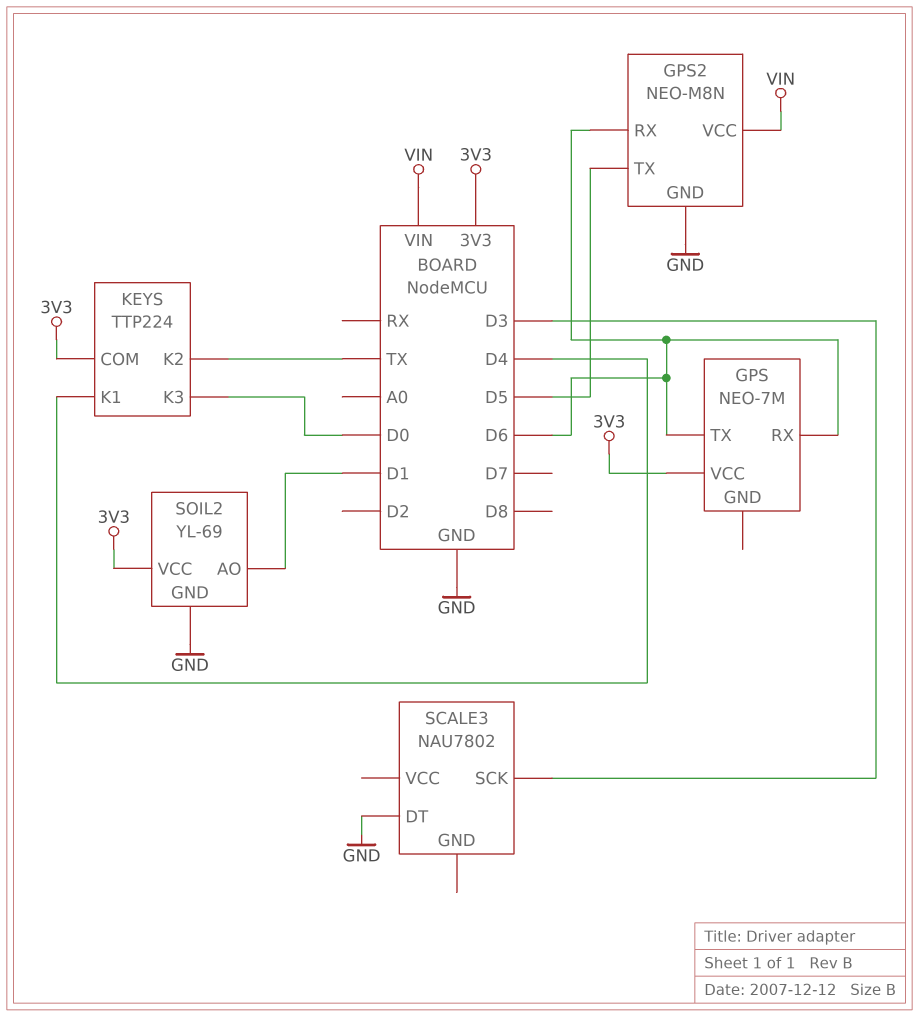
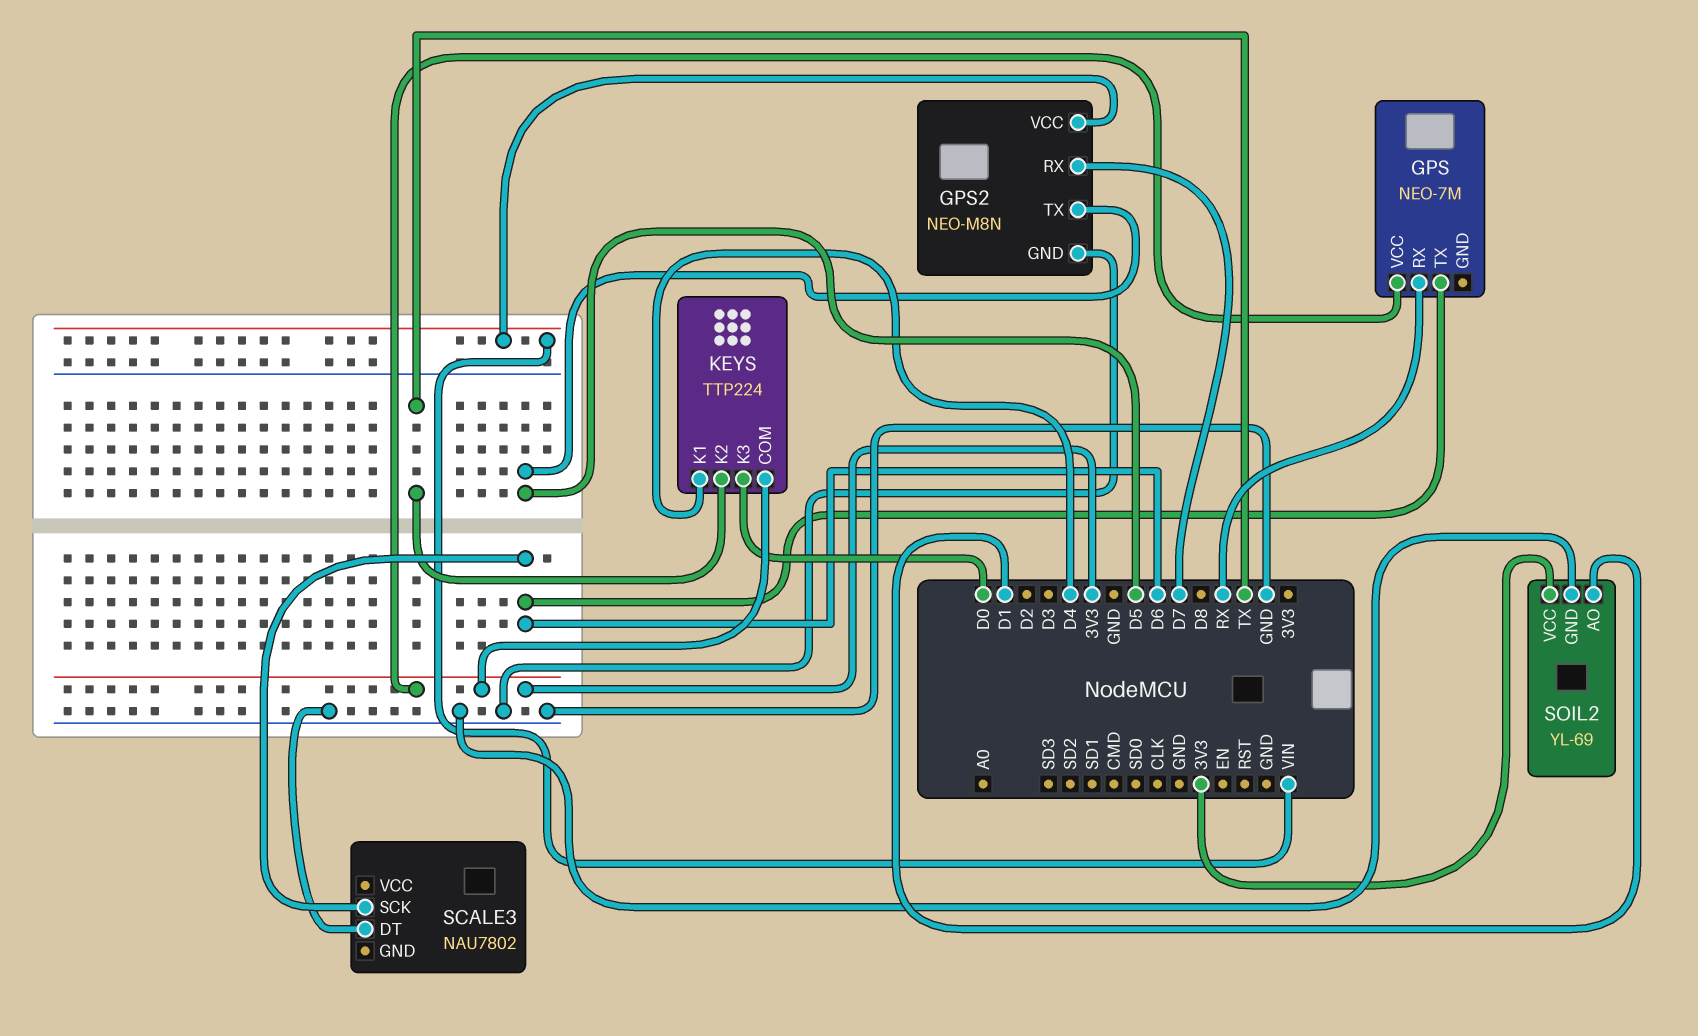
GPS pin RX: D6 -> RX
GPS2 pin RX: D6 -> D7
SCALE3 pin SCK: D3 -> D6

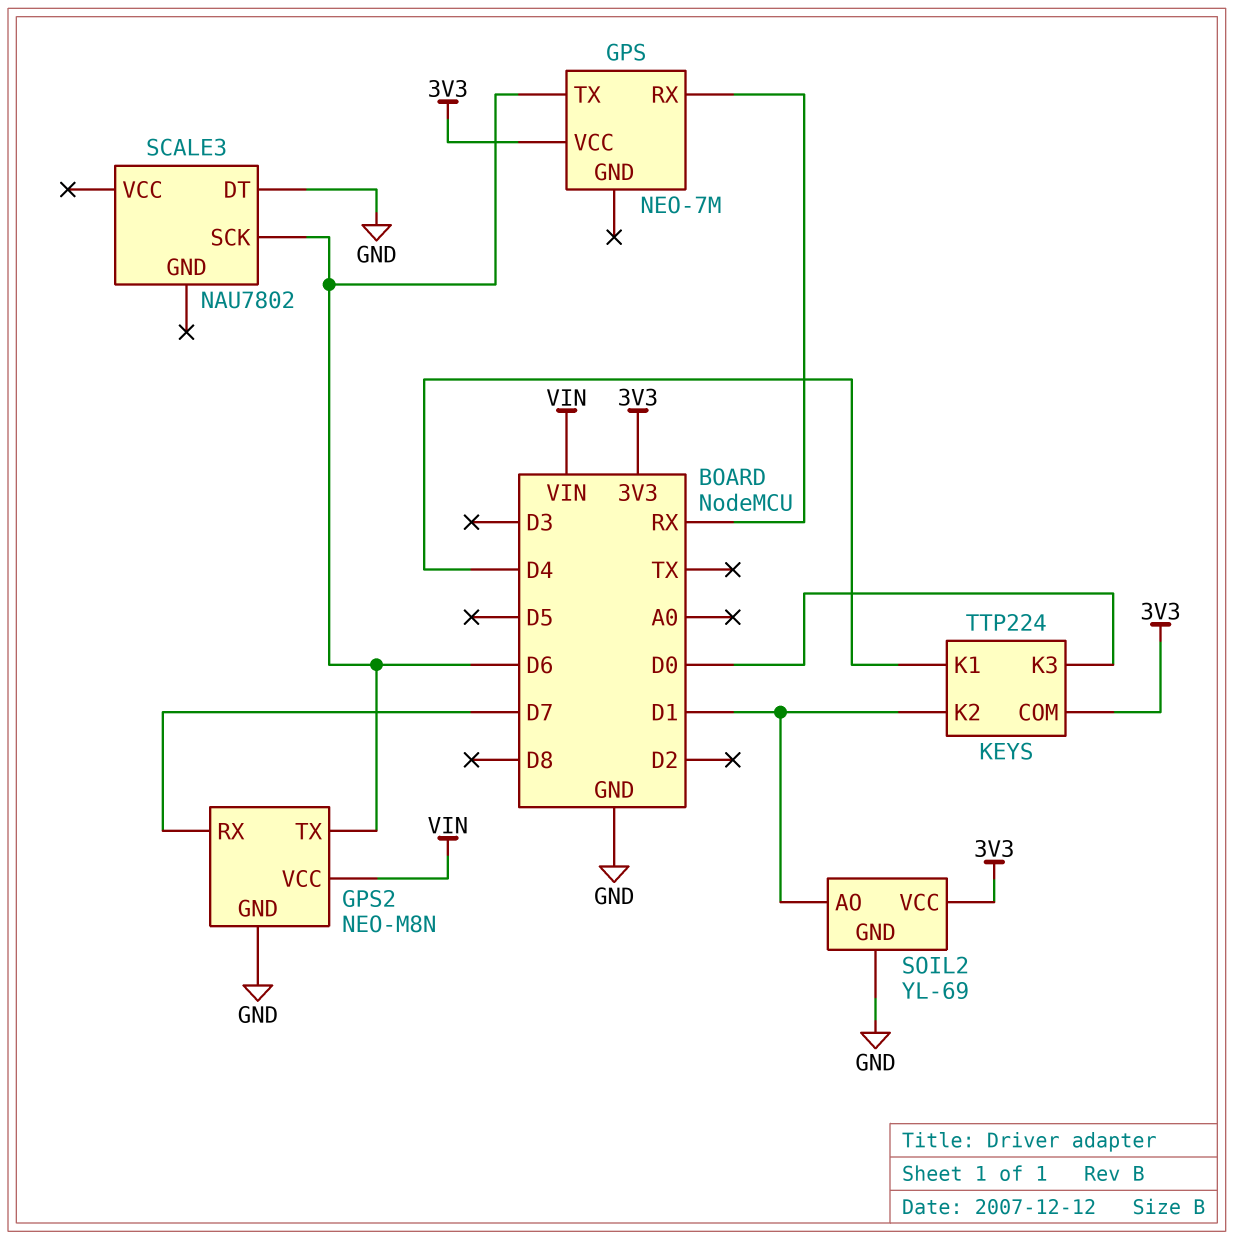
GPS2 pin TX: D5 -> D6
KEYS pin K2: TX -> D1

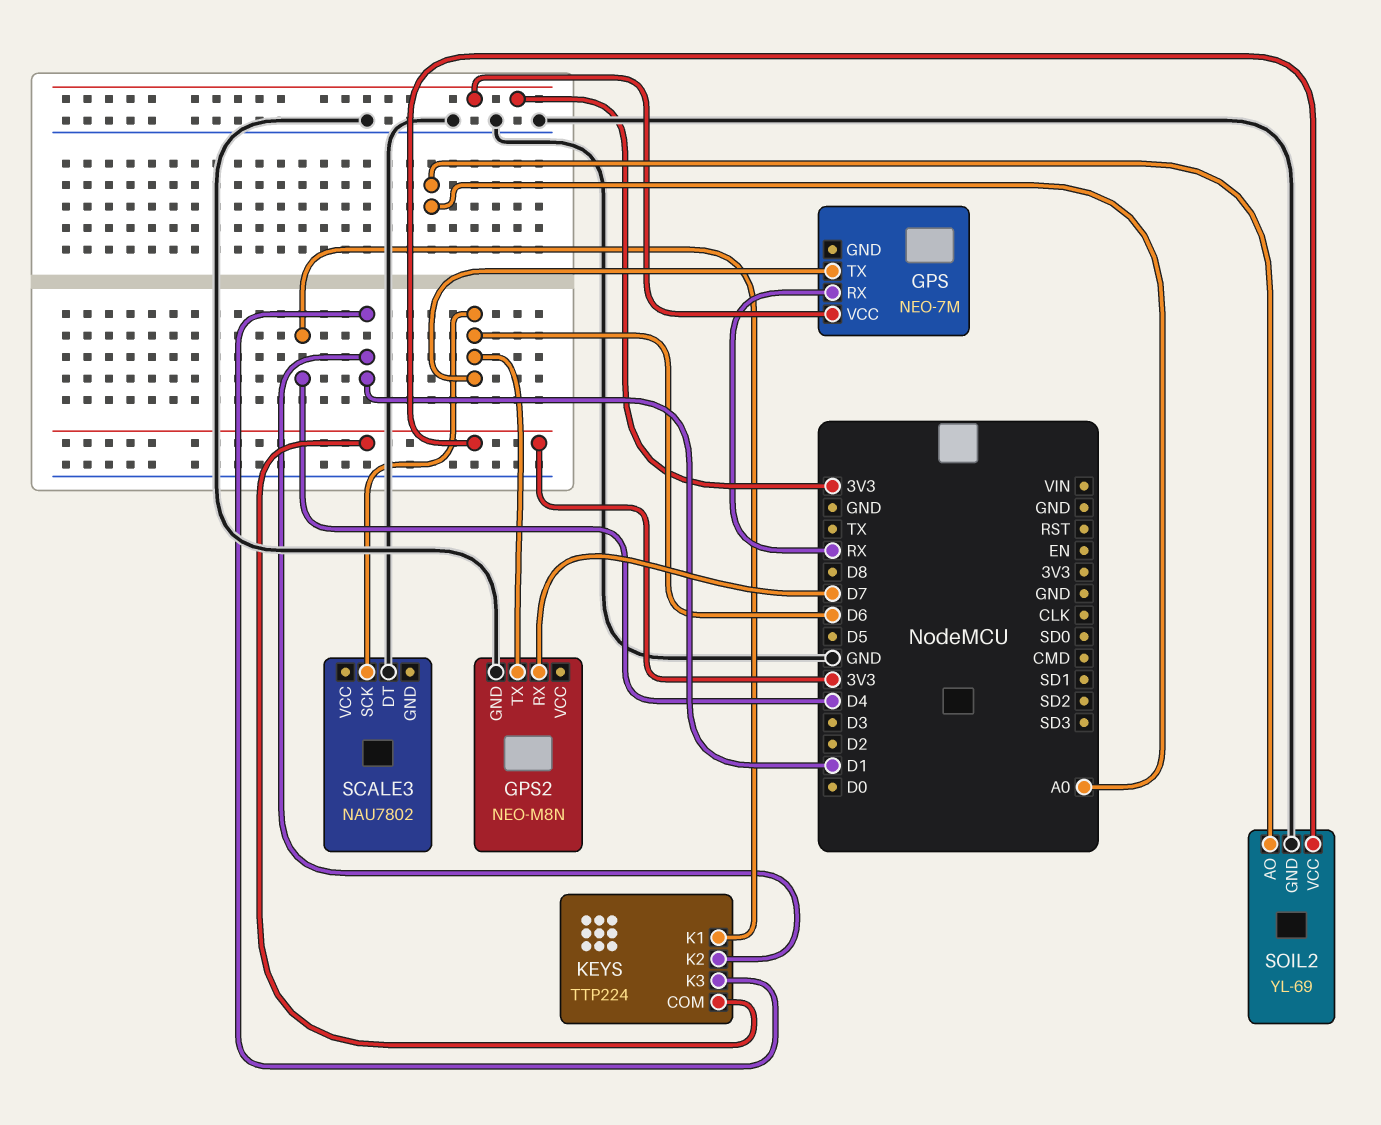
GPS2 pin VCC: VIN -> none
KEYS pin K3: D0 -> D1
SOIL2 pin AO: D1 -> A0

